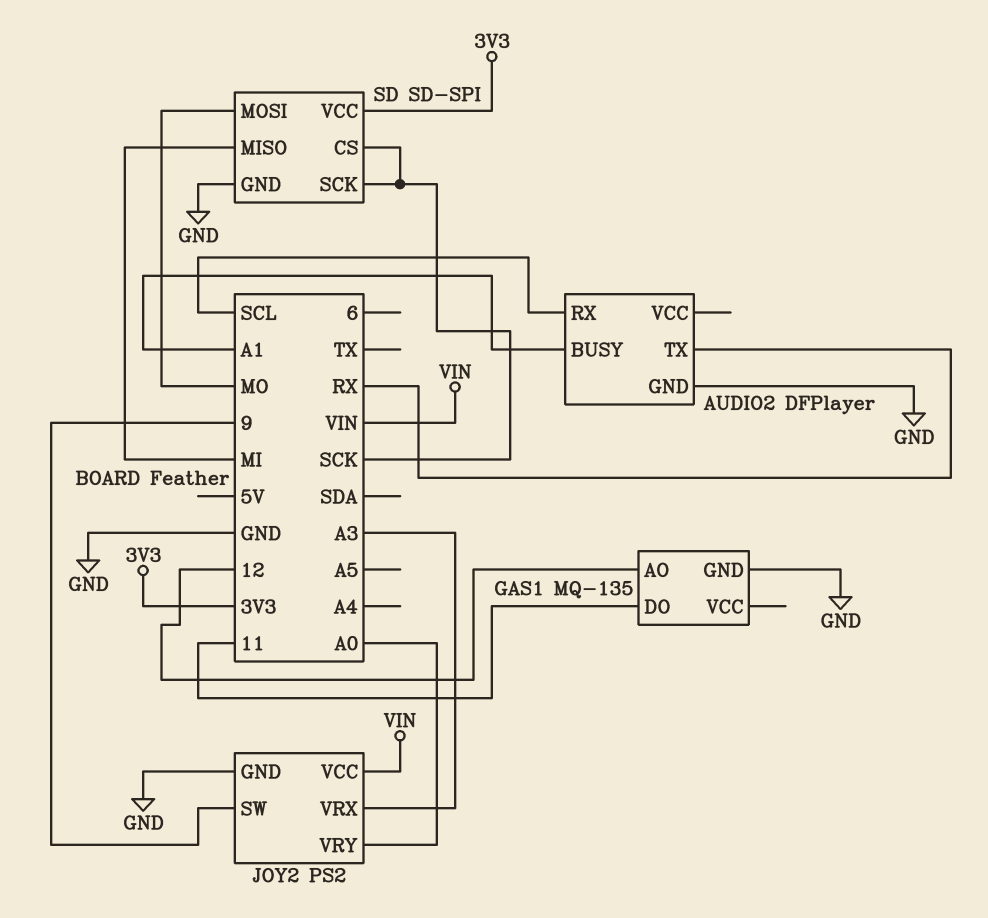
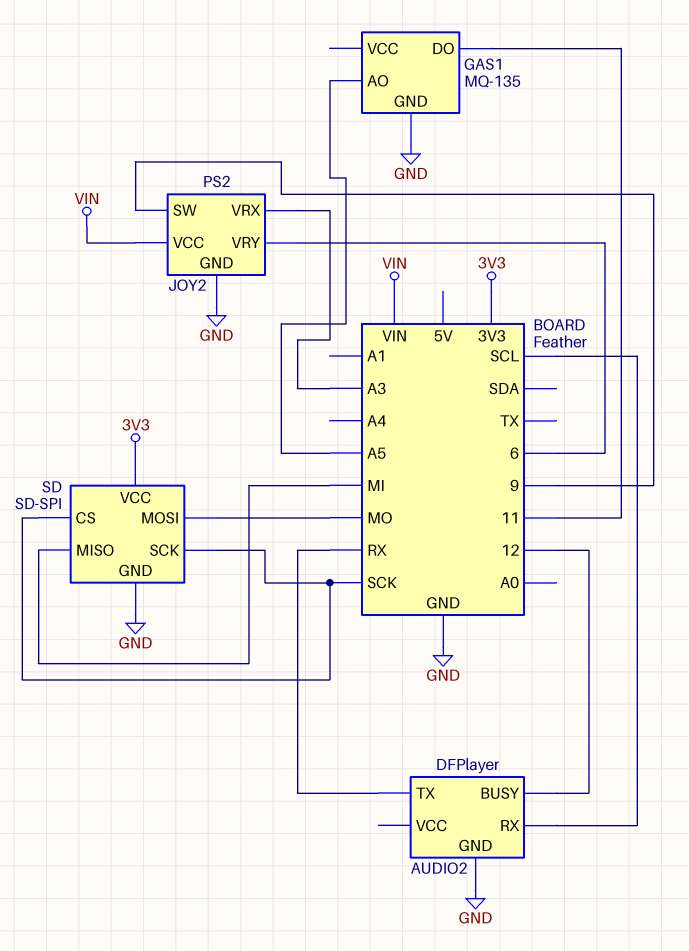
AUDIO2 pin BUSY: A1 -> 12
GAS1 pin AO: 12 -> A5
JOY2 pin VRY: A0 -> 6

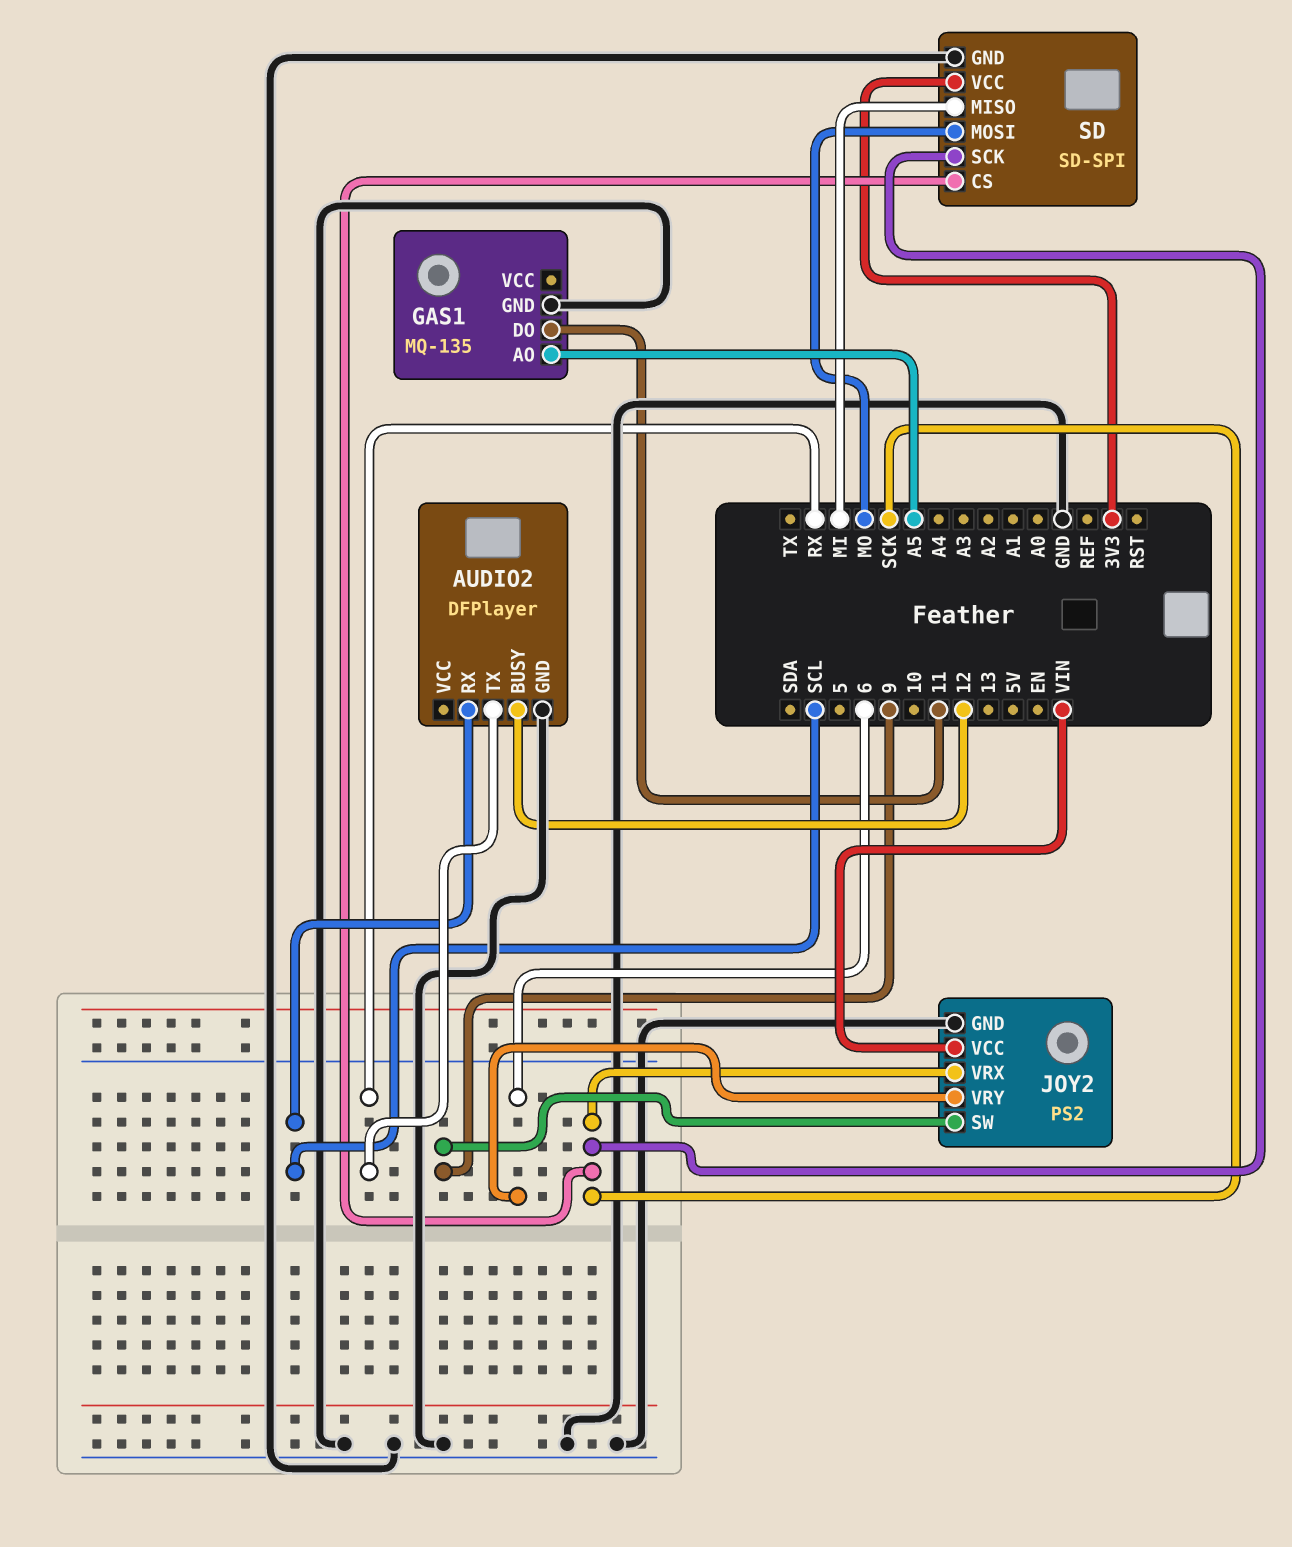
JOY2 pin VRX: A3 -> SCK

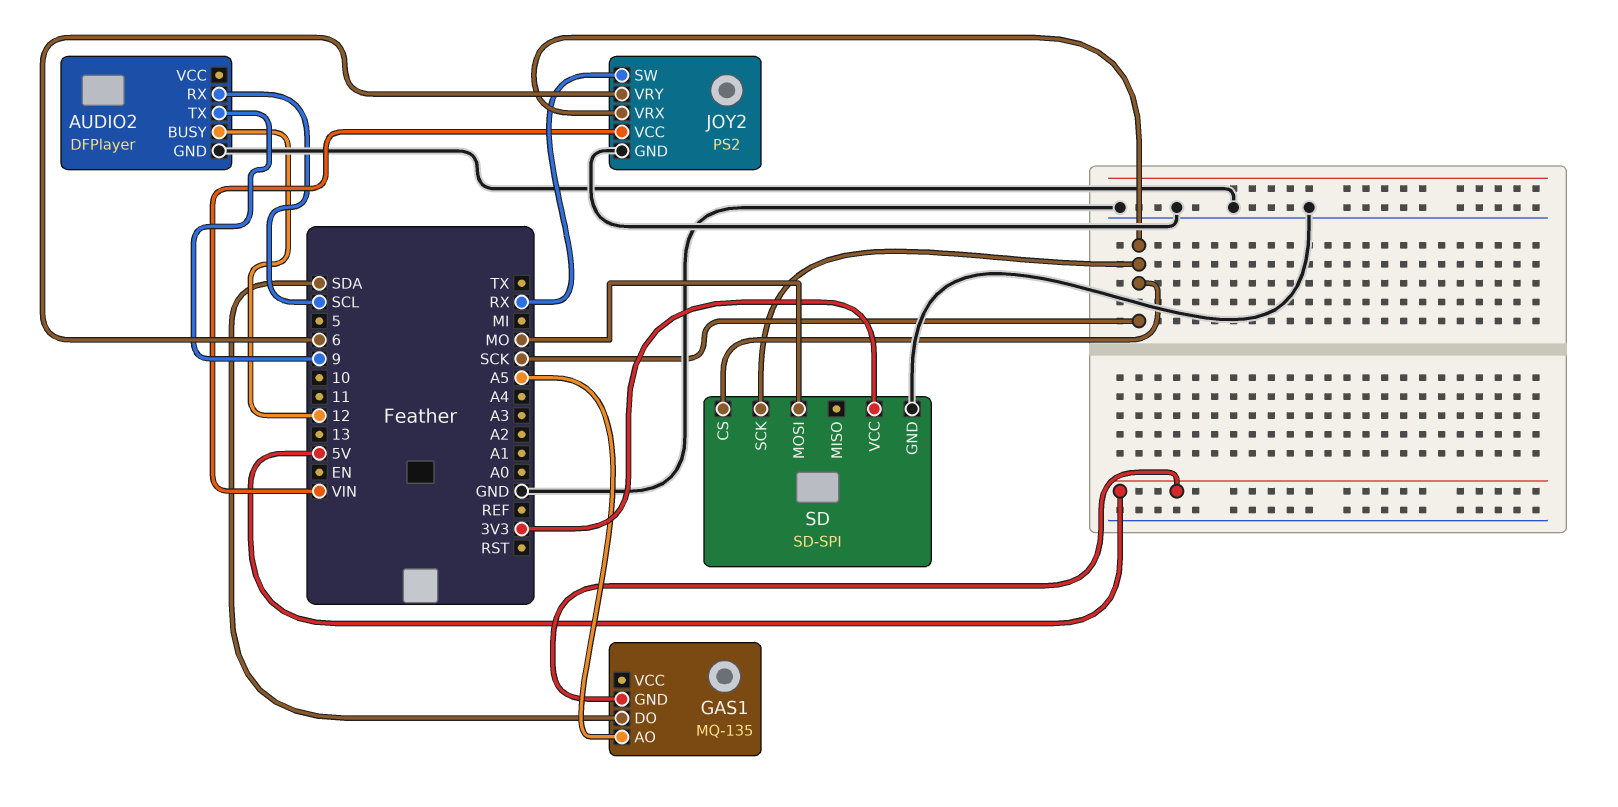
AUDIO2 pin TX: RX -> 9
GAS1 pin DO: 11 -> SDA
GAS1 pin GND: GND -> 5V
JOY2 pin SW: 9 -> RX
SD pin MISO: MI -> none

